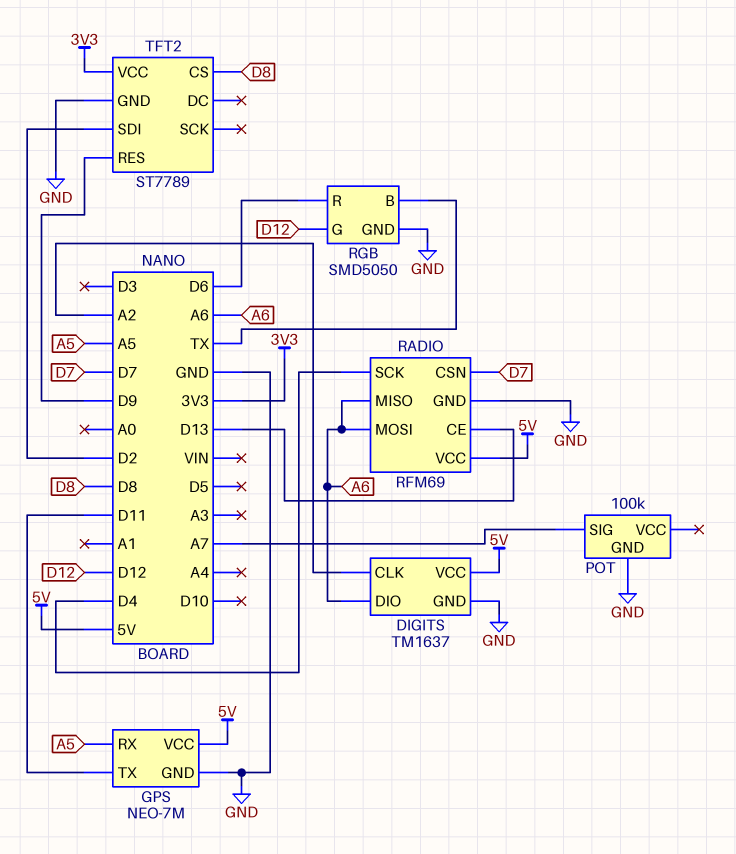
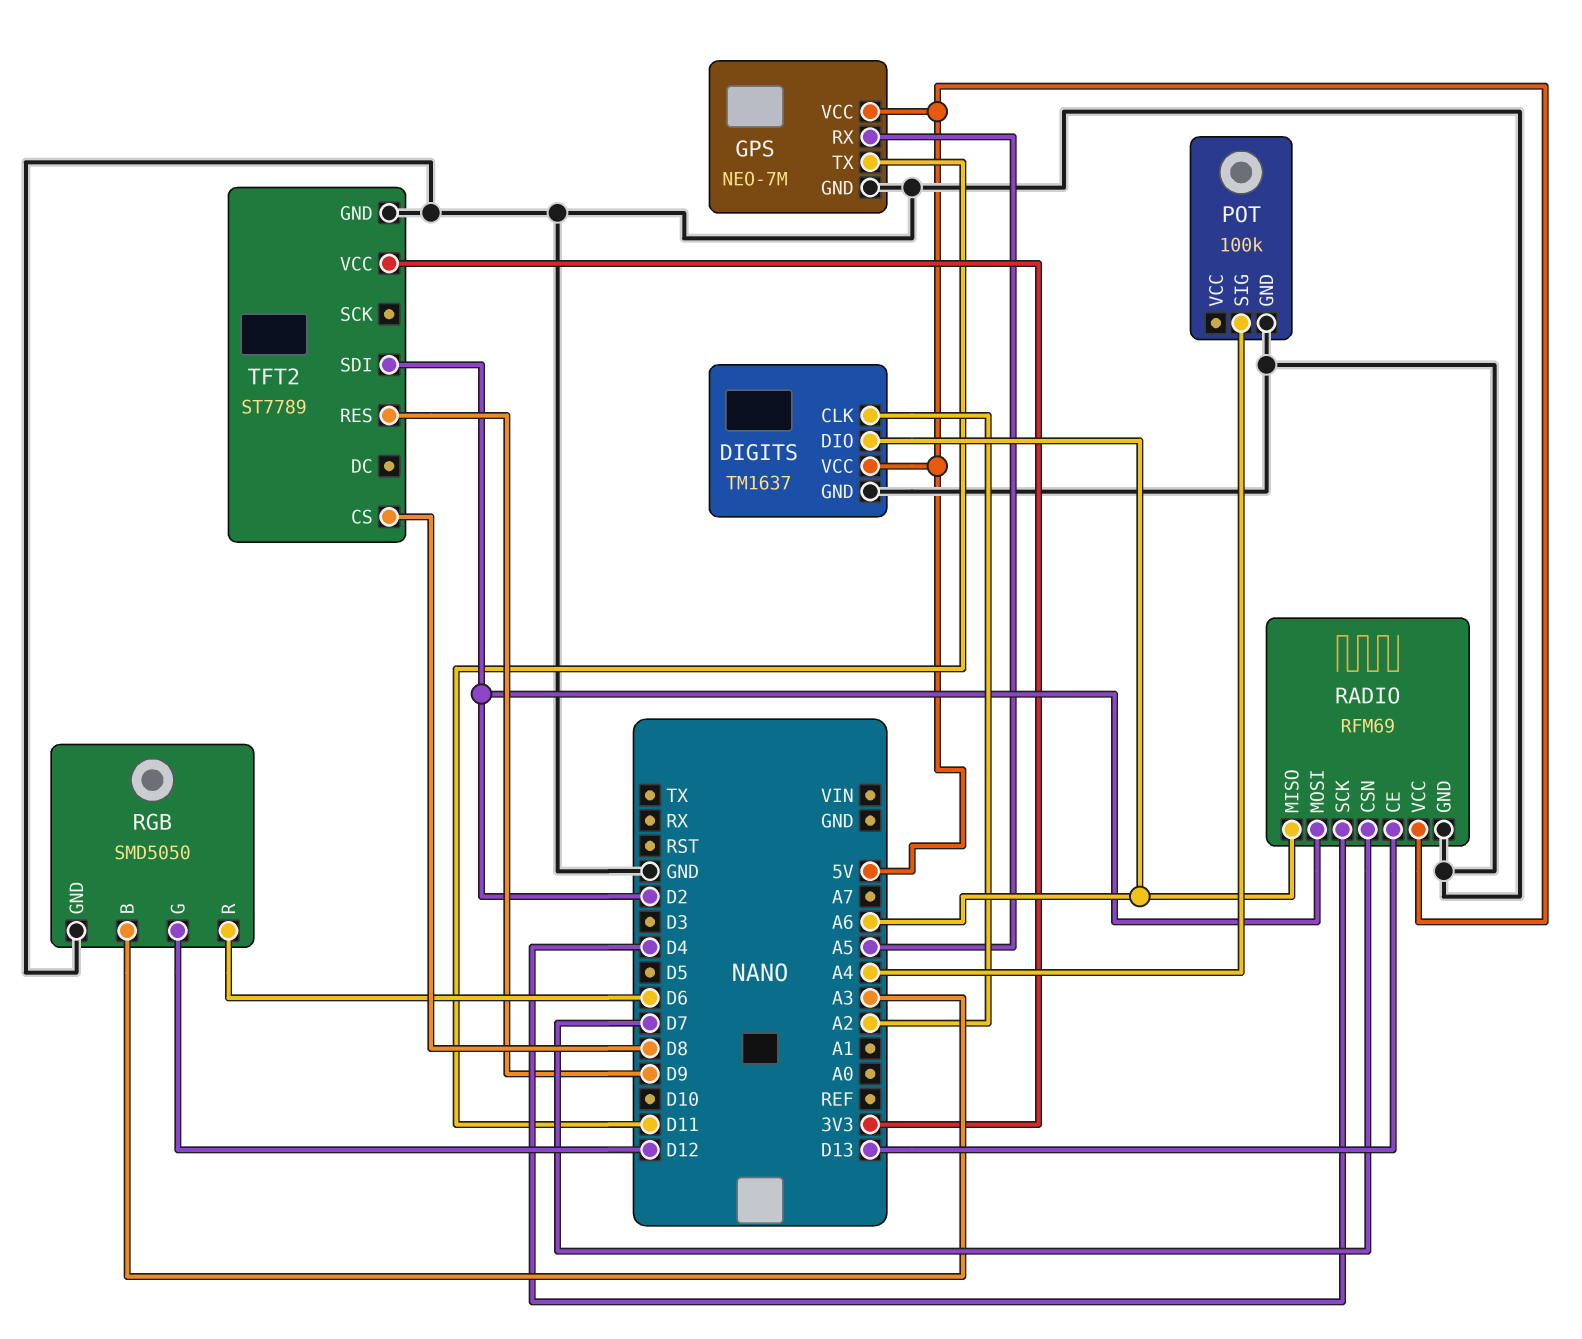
POT pin SIG: A7 -> A4
RADIO pin MOSI: A6 -> D2
RGB pin B: TX -> A3

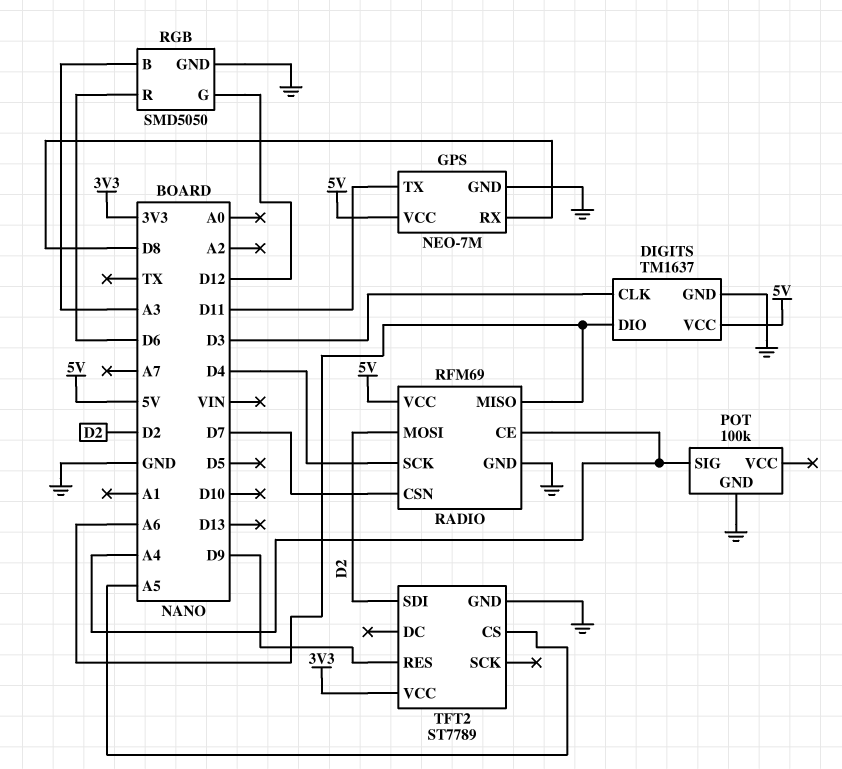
DIGITS pin CLK: A2 -> D3
GPS pin RX: A5 -> D8
RADIO pin CE: D13 -> A4
TFT2 pin CS: D8 -> A5

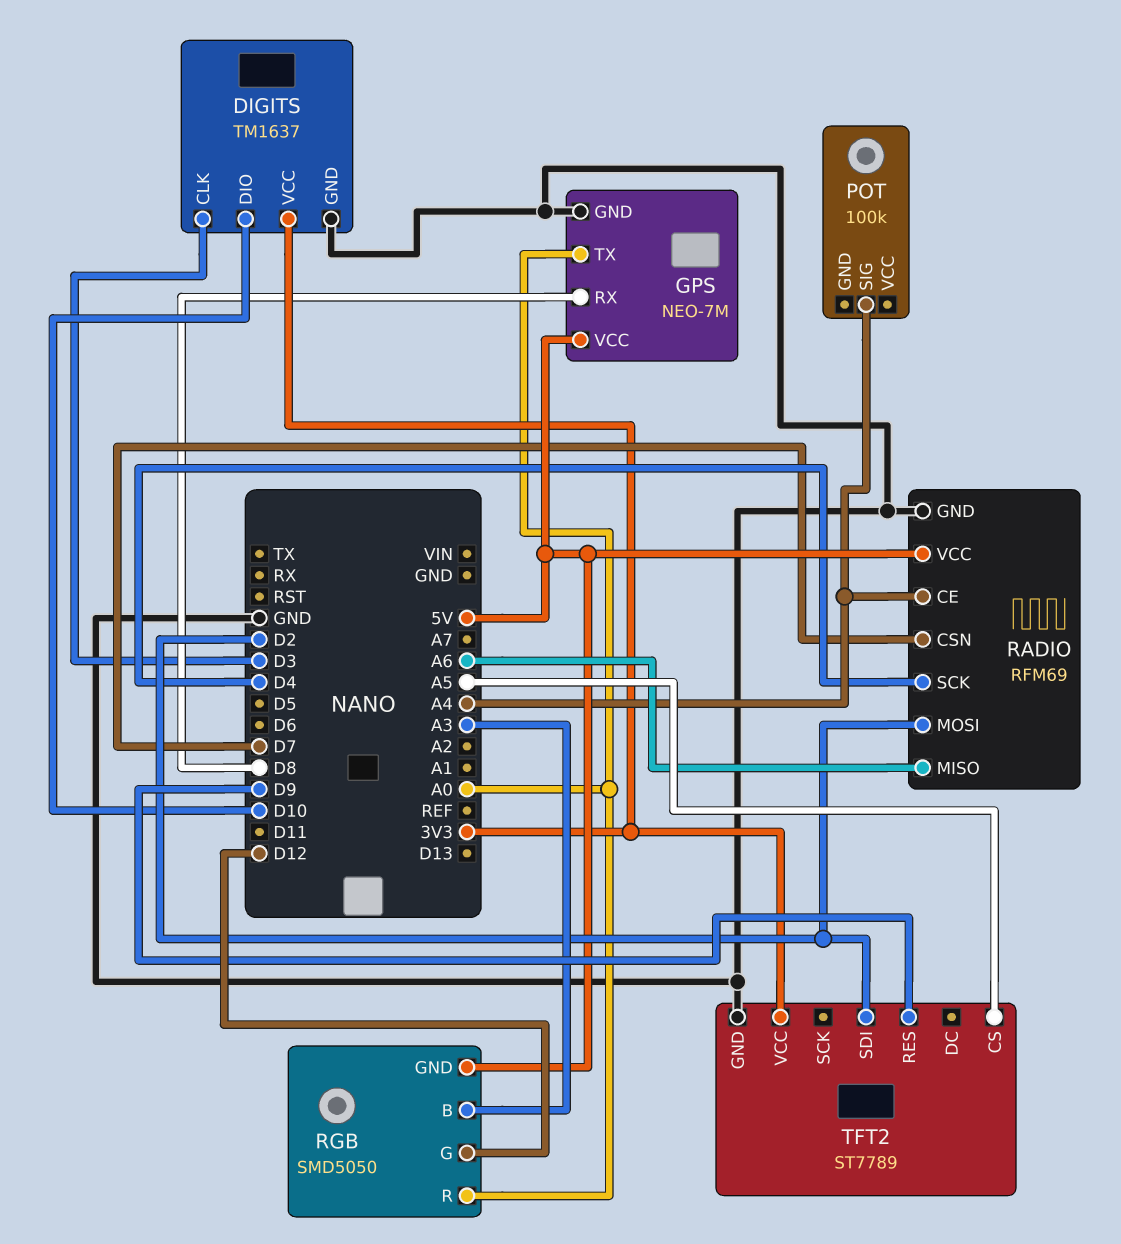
DIGITS pin DIO: A6 -> D10
DIGITS pin VCC: 5V -> 3V3
GPS pin TX: D11 -> A0
POT pin GND: GND -> none
RGB pin GND: GND -> 5V
RGB pin R: D6 -> A0

